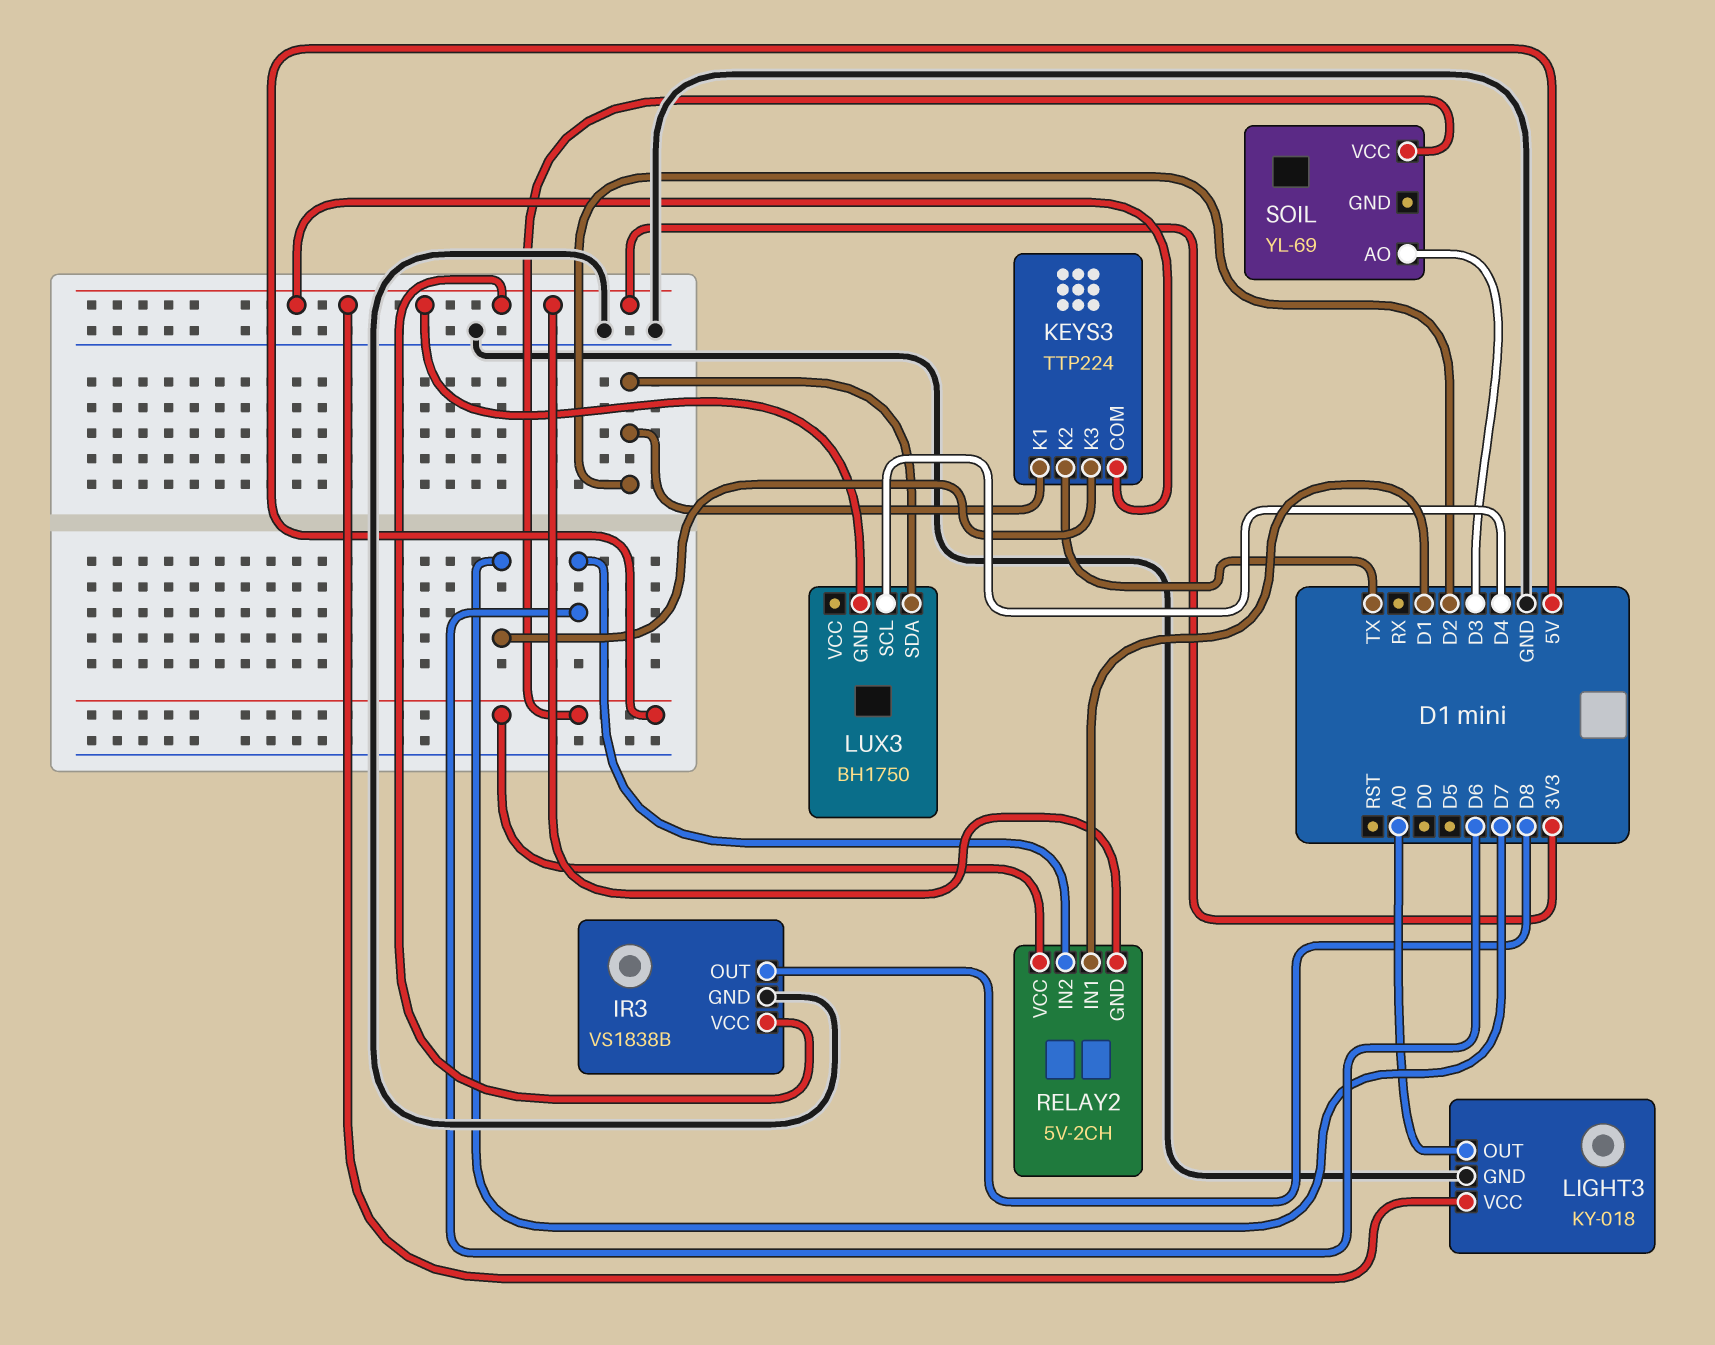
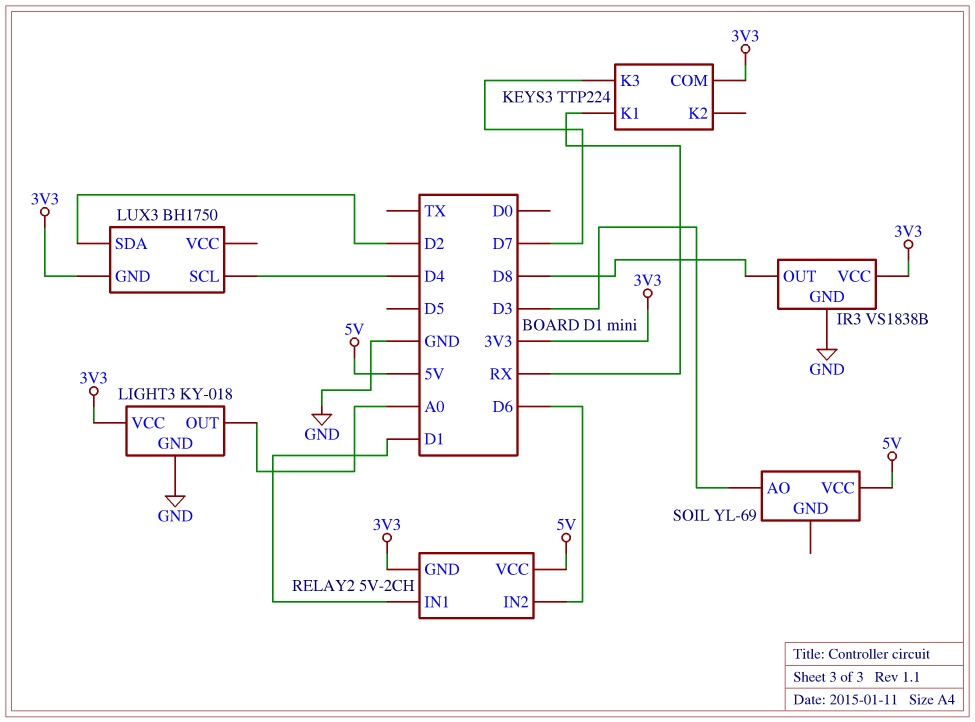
KEYS3 pin K1: D2 -> RX
KEYS3 pin K2: TX -> none

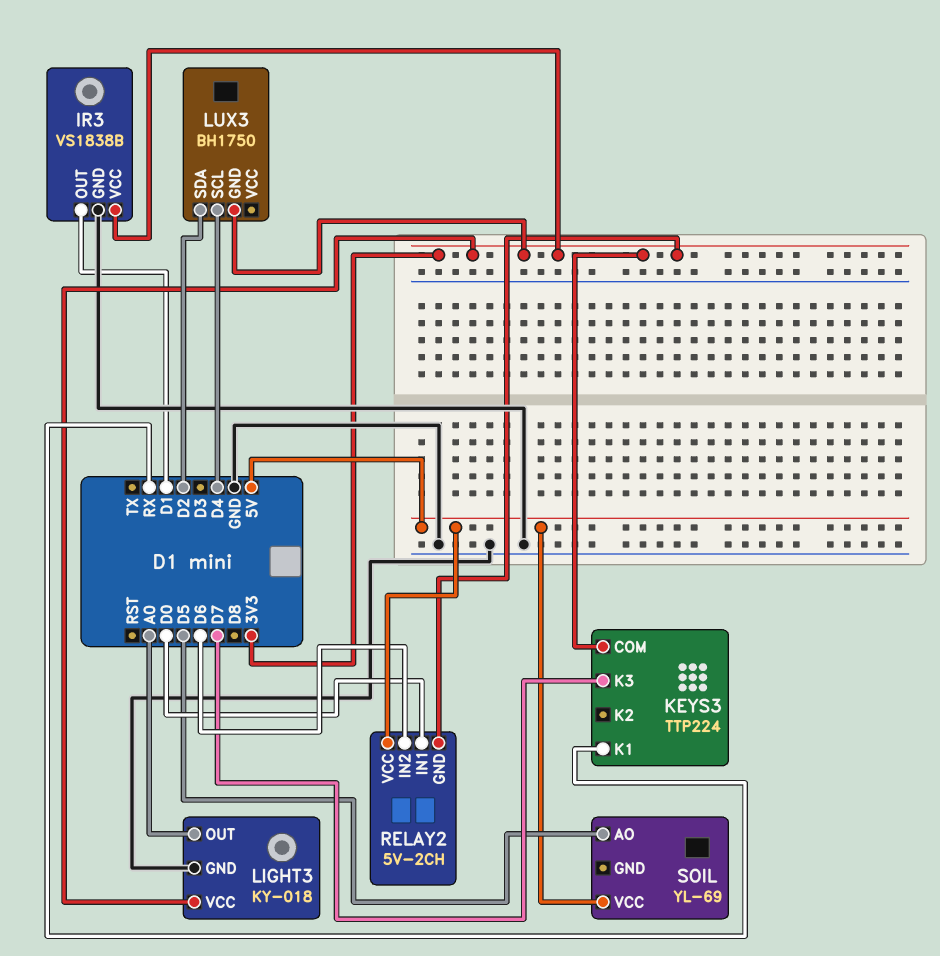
IR3 pin OUT: D8 -> D1
RELAY2 pin IN1: D1 -> D0
SOIL pin AO: D3 -> D5

